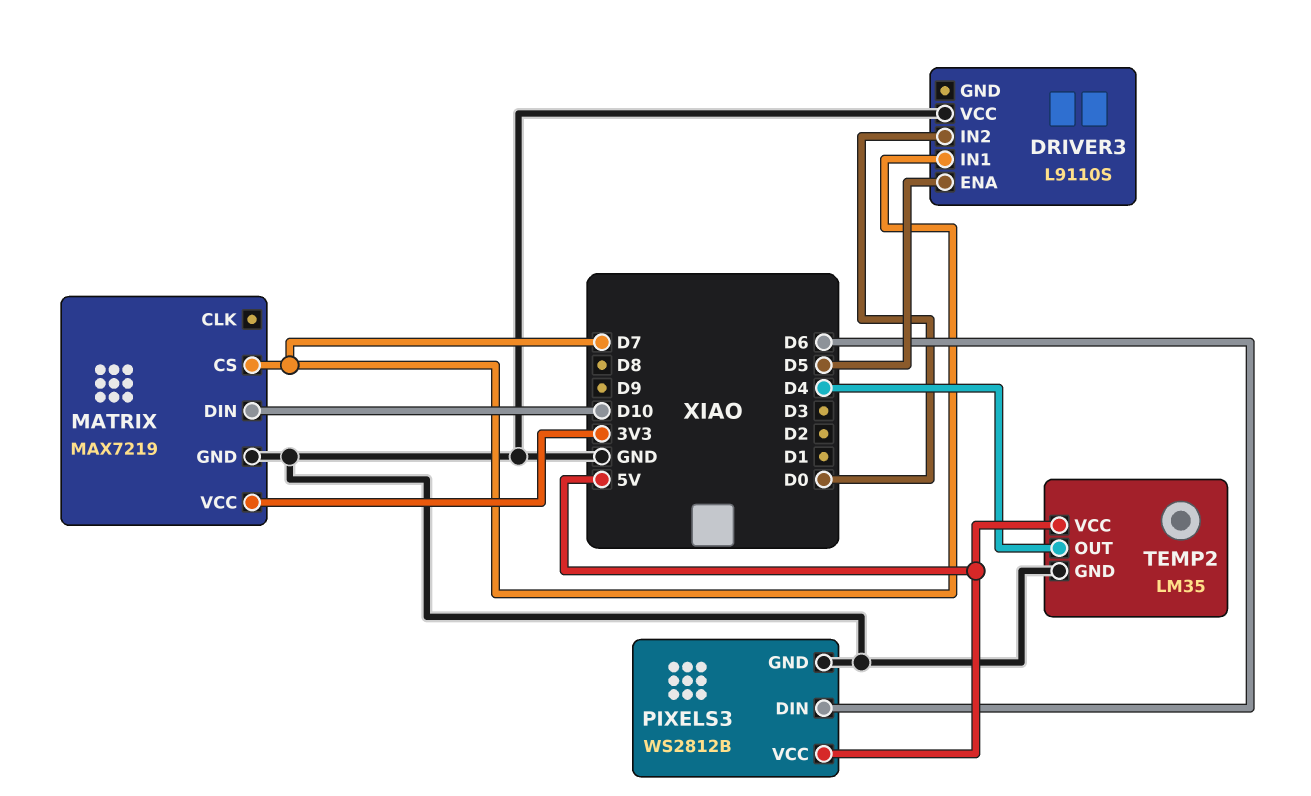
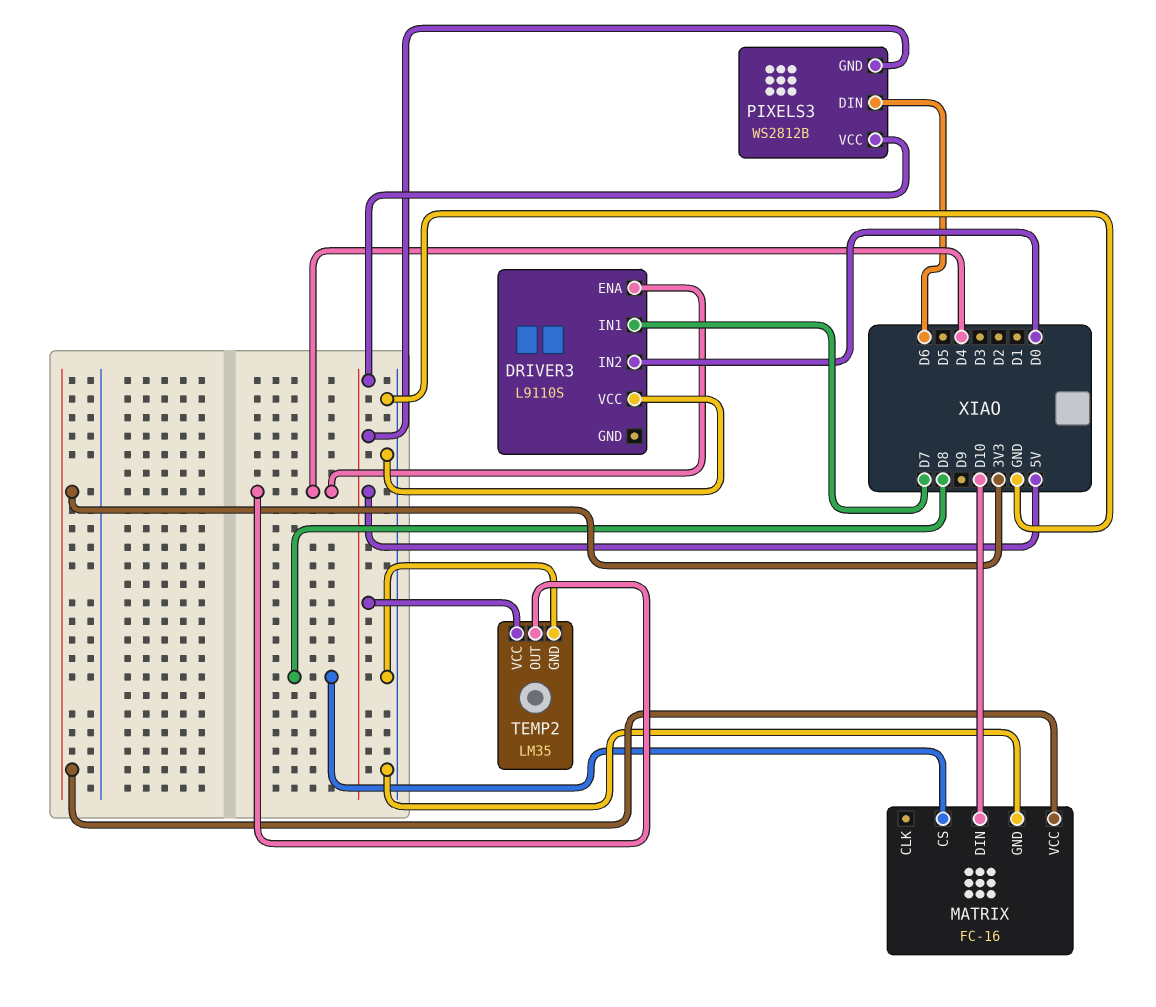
DRIVER3 pin ENA: D5 -> D4
MATRIX: MAX7219 -> FC-16
MATRIX pin CS: D7 -> D8
PIXELS3 pin GND: GND -> 5V

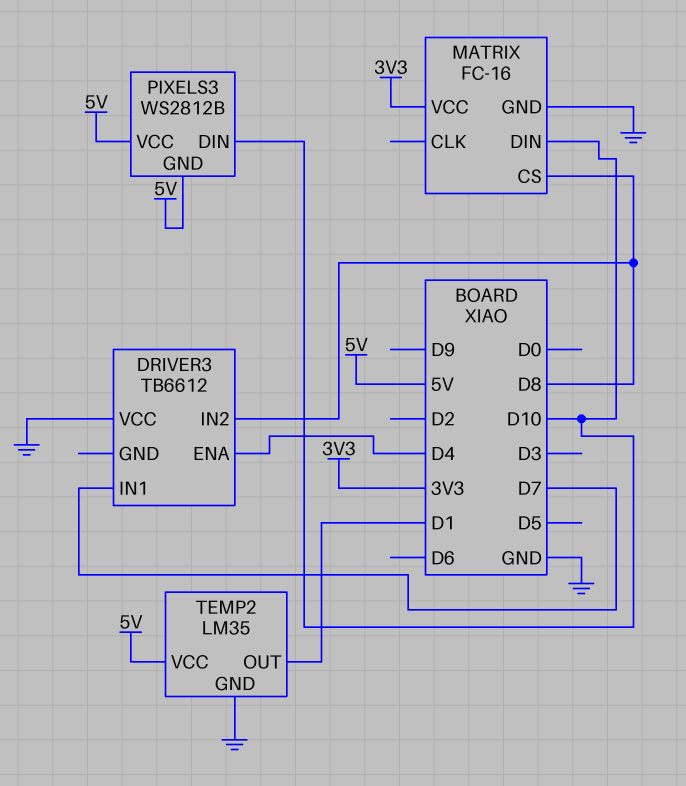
DRIVER3: L9110S -> TB6612
DRIVER3 pin IN2: D0 -> D8
PIXELS3 pin DIN: D6 -> D10
TEMP2 pin OUT: D4 -> D1

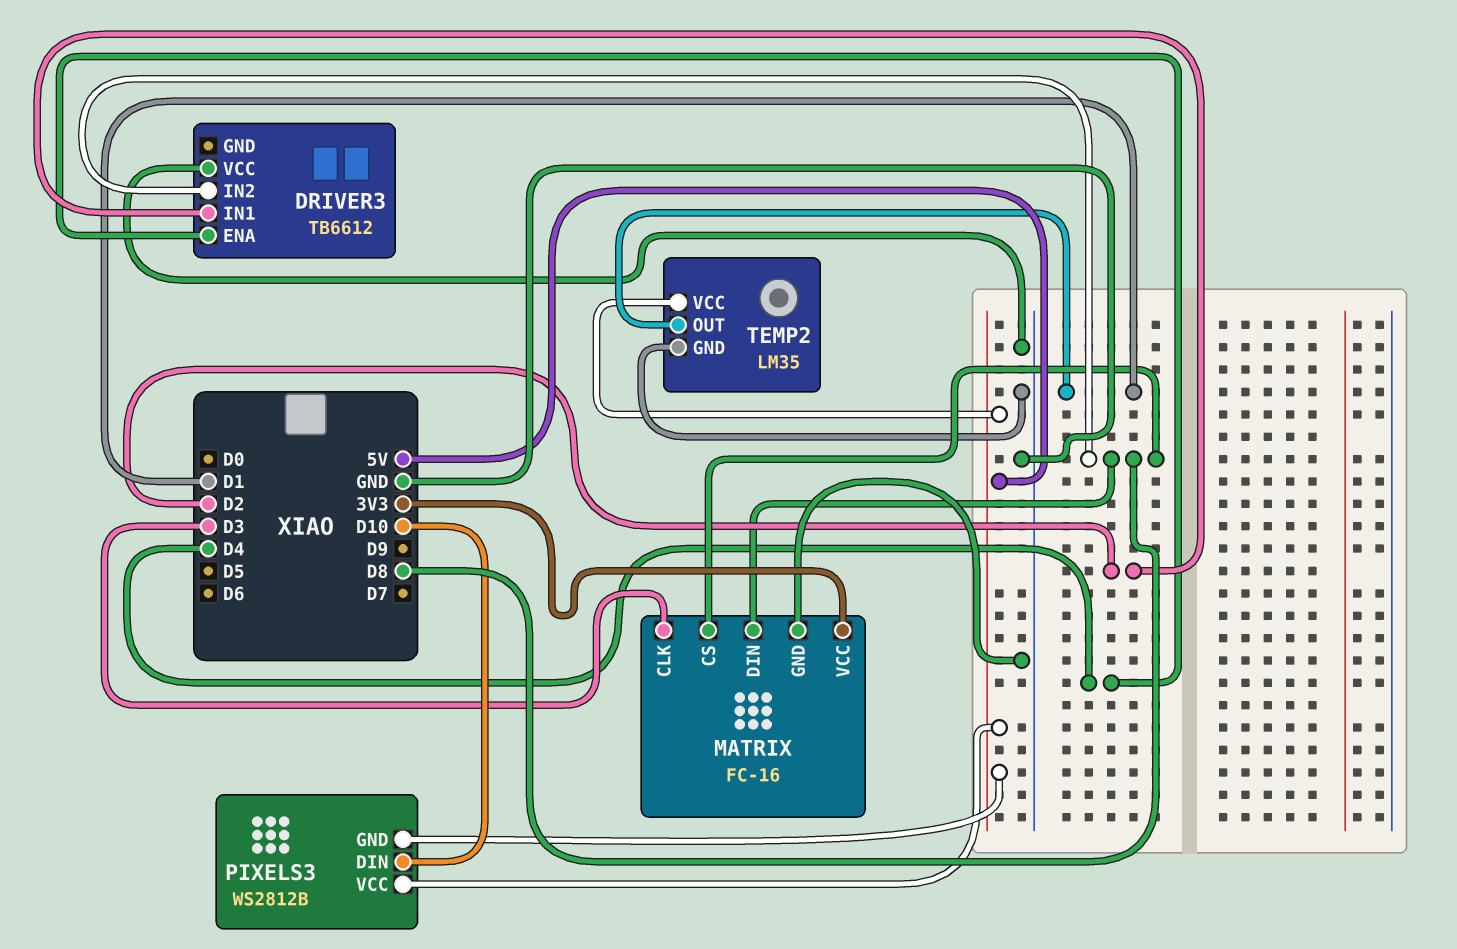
DRIVER3 pin IN1: D7 -> D2
MATRIX pin CLK: none -> D3
MATRIX pin DIN: D10 -> D8

